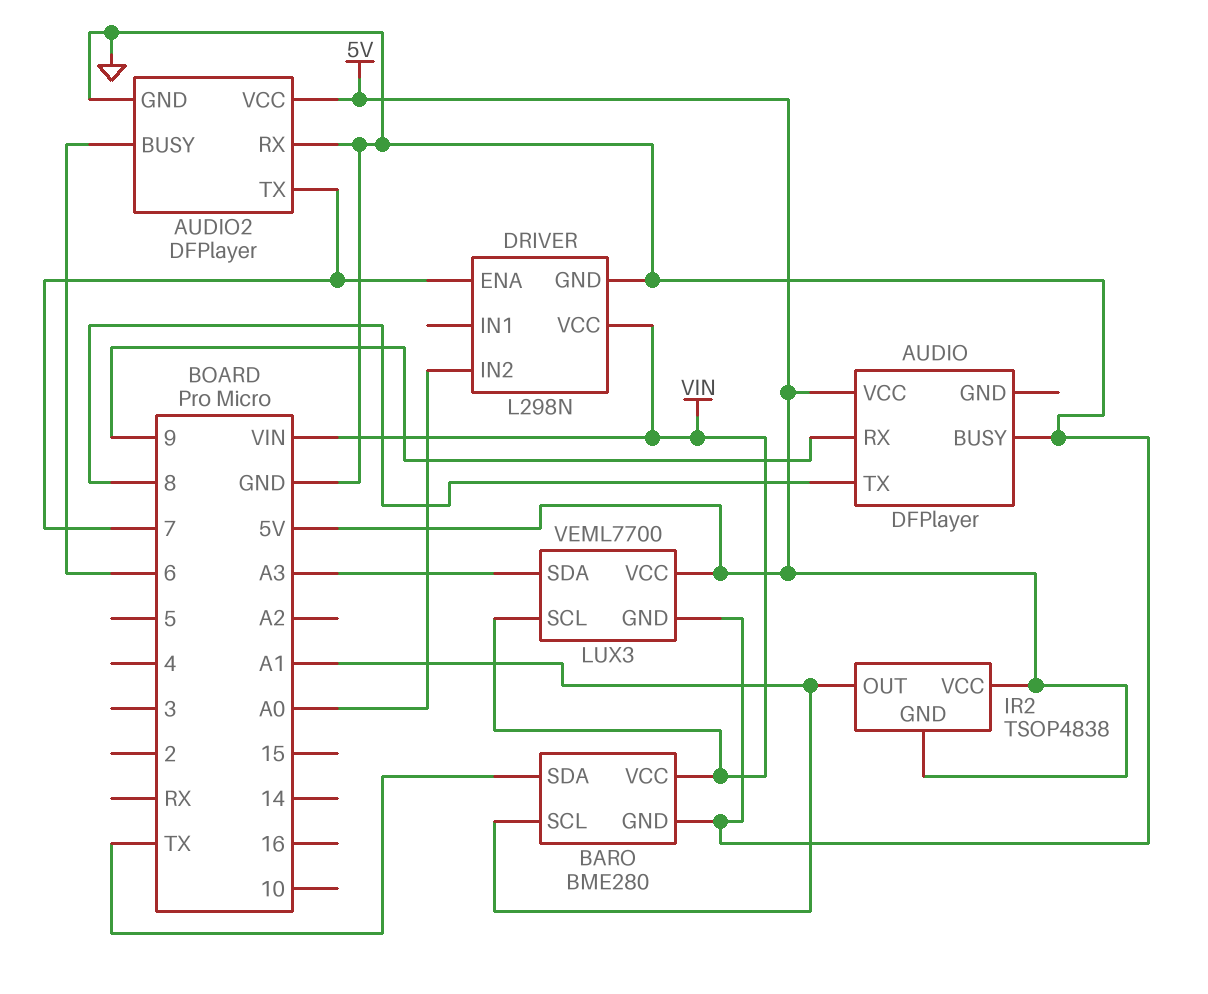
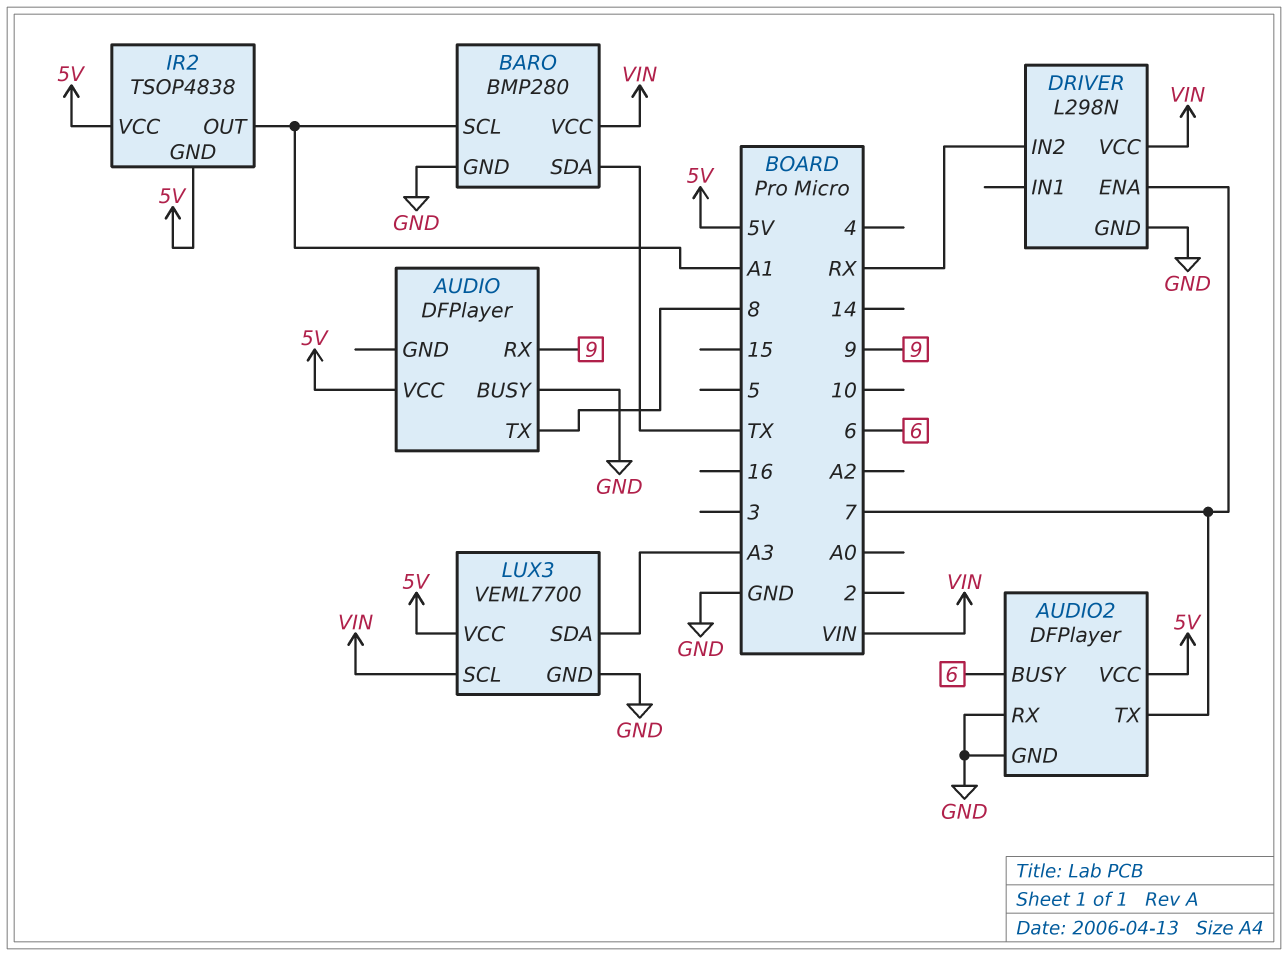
BARO: BME280 -> BMP280
DRIVER pin IN2: A0 -> RX

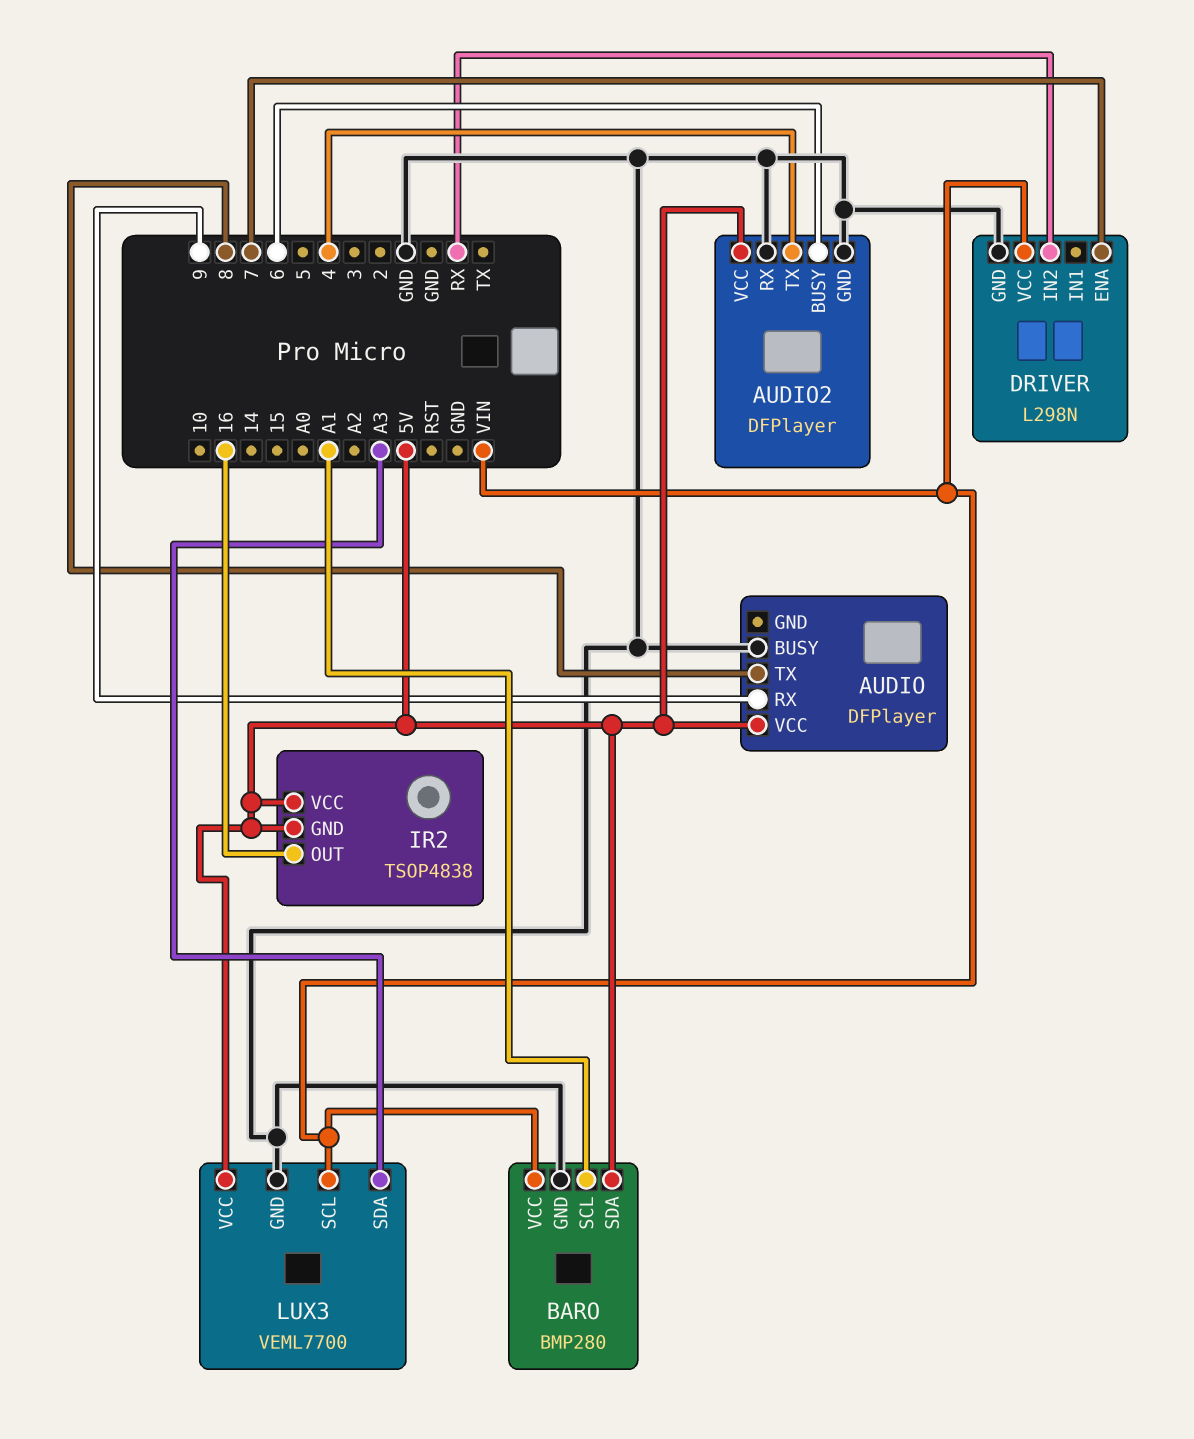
AUDIO2 pin TX: 7 -> 4
BARO pin SDA: TX -> 5V
IR2 pin OUT: A1 -> 16

